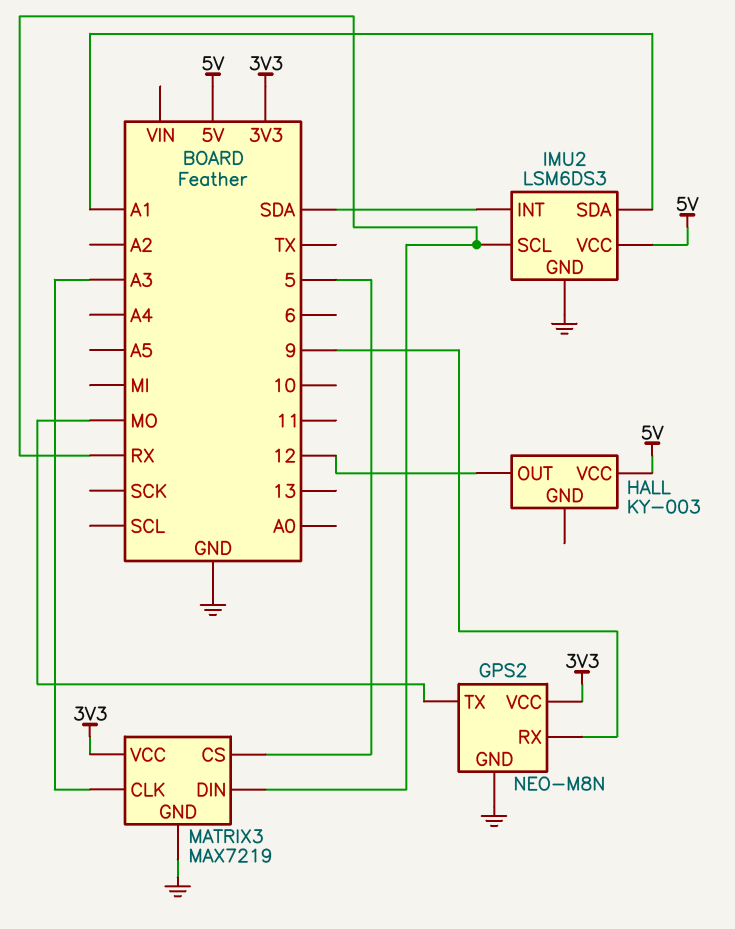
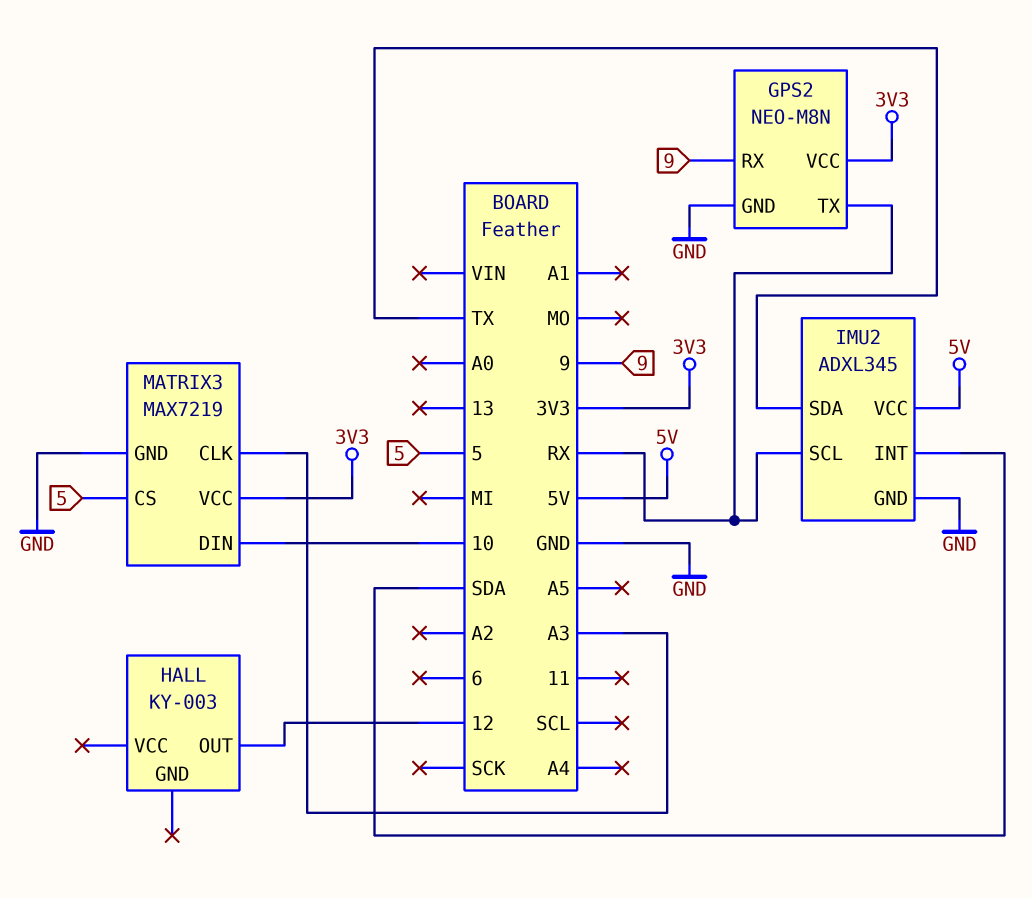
GPS2 pin TX: MO -> RX
HALL pin VCC: 5V -> none
IMU2: LSM6DS3 -> ADXL345
IMU2 pin SDA: A1 -> TX
MATRIX3 pin DIN: RX -> 10

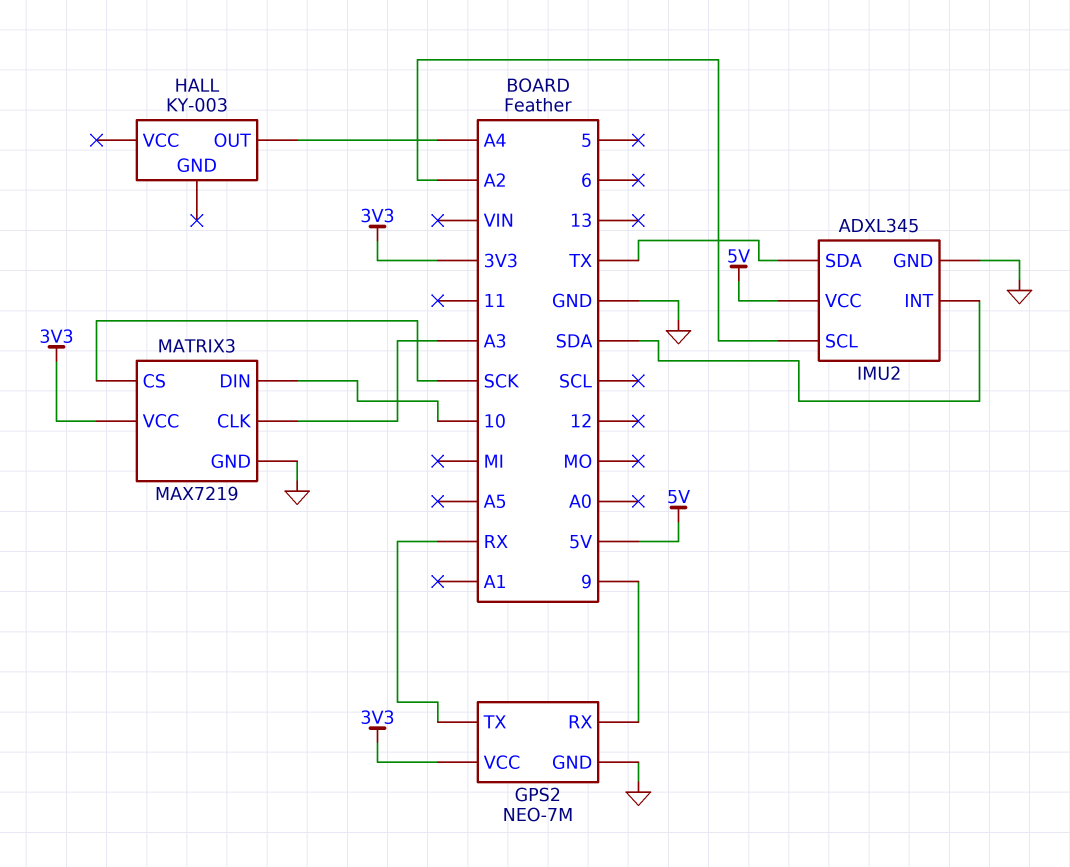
GPS2: NEO-M8N -> NEO-7M
HALL pin OUT: 12 -> A4
IMU2 pin SCL: RX -> A2
MATRIX3 pin CS: 5 -> SCK

